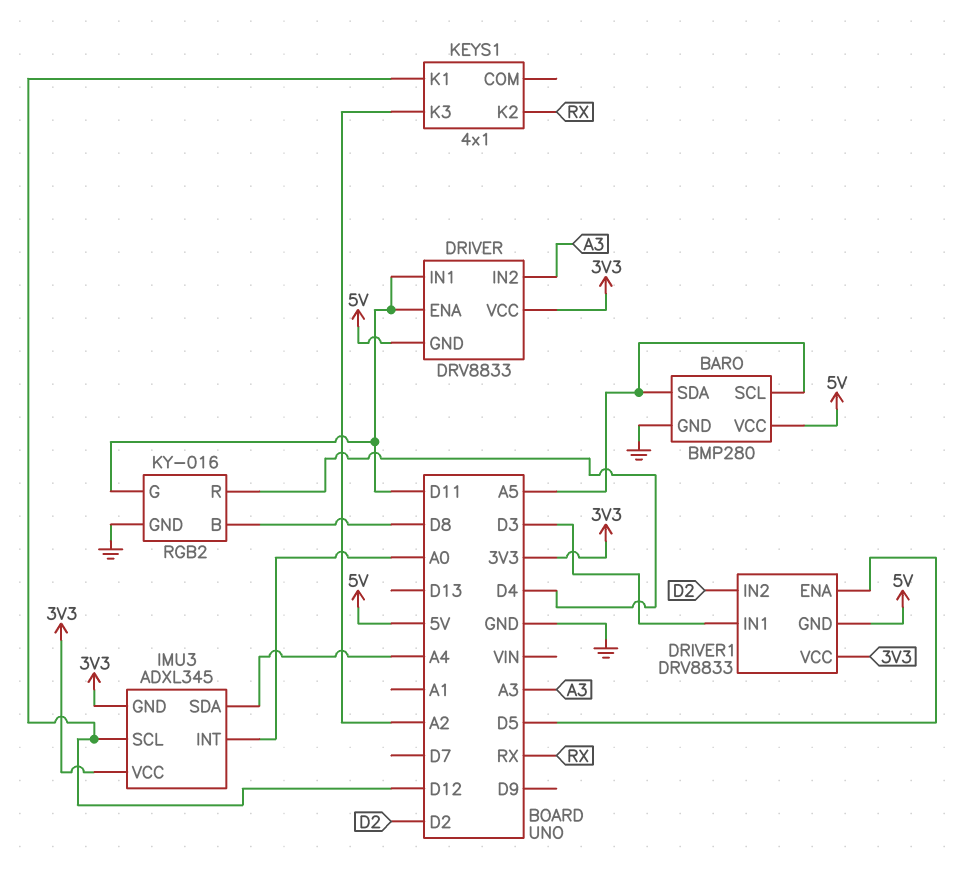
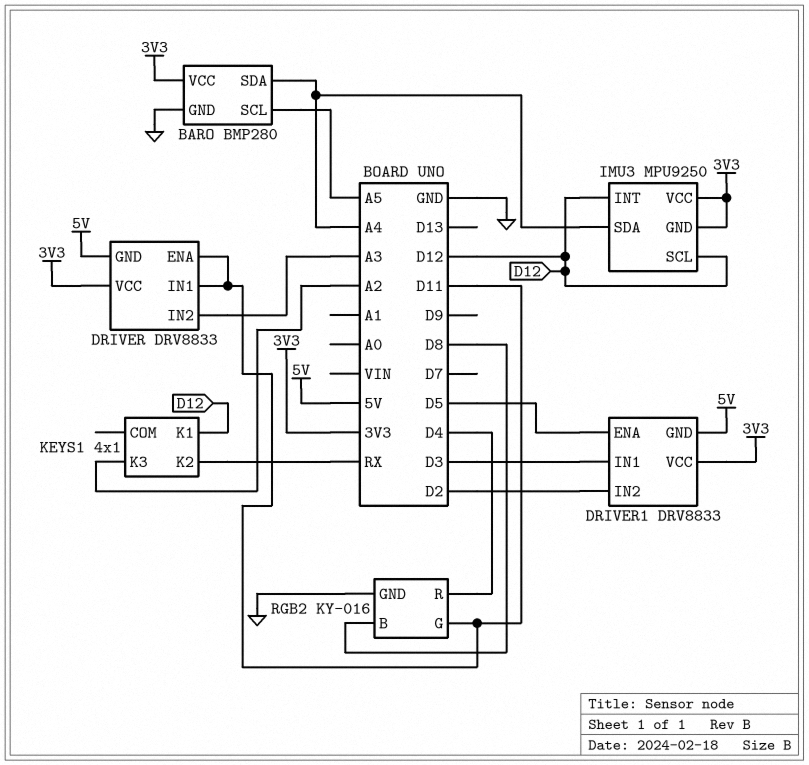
BARO pin SDA: A5 -> A4
BARO pin VCC: 5V -> 3V3
IMU3: ADXL345 -> MPU9250
IMU3 pin INT: A0 -> D12

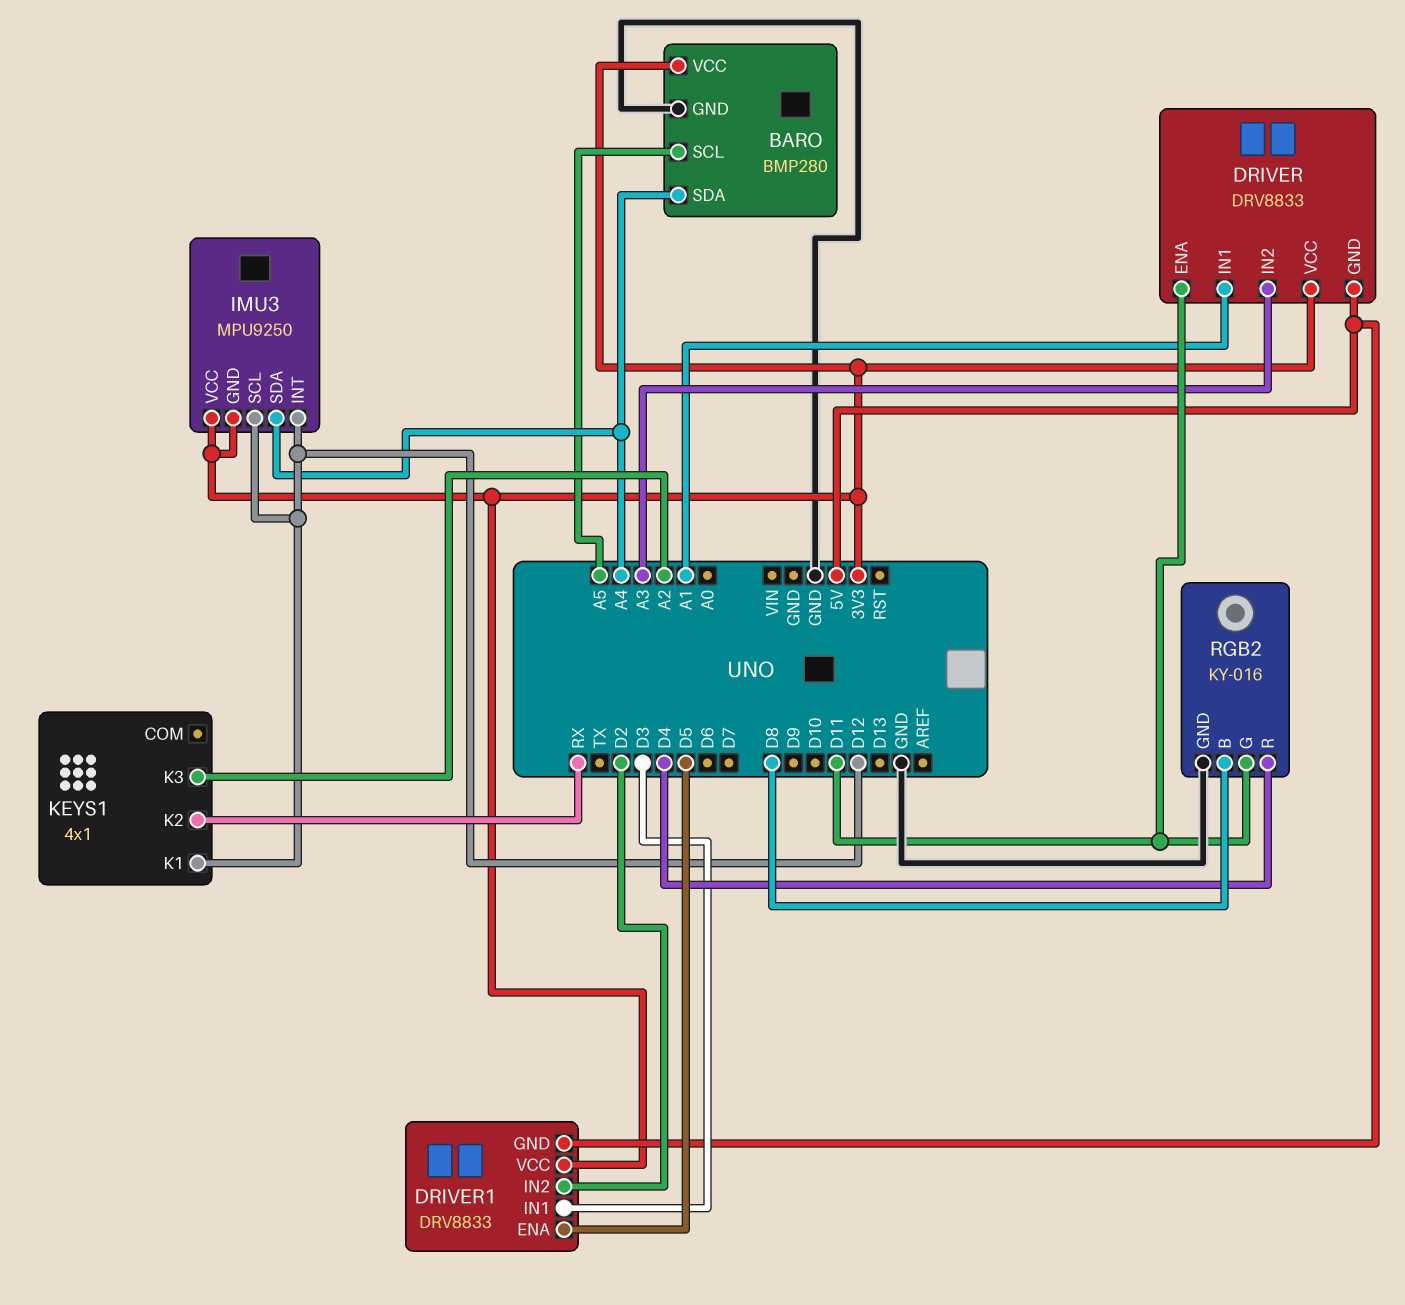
DRIVER pin IN1: D11 -> A1

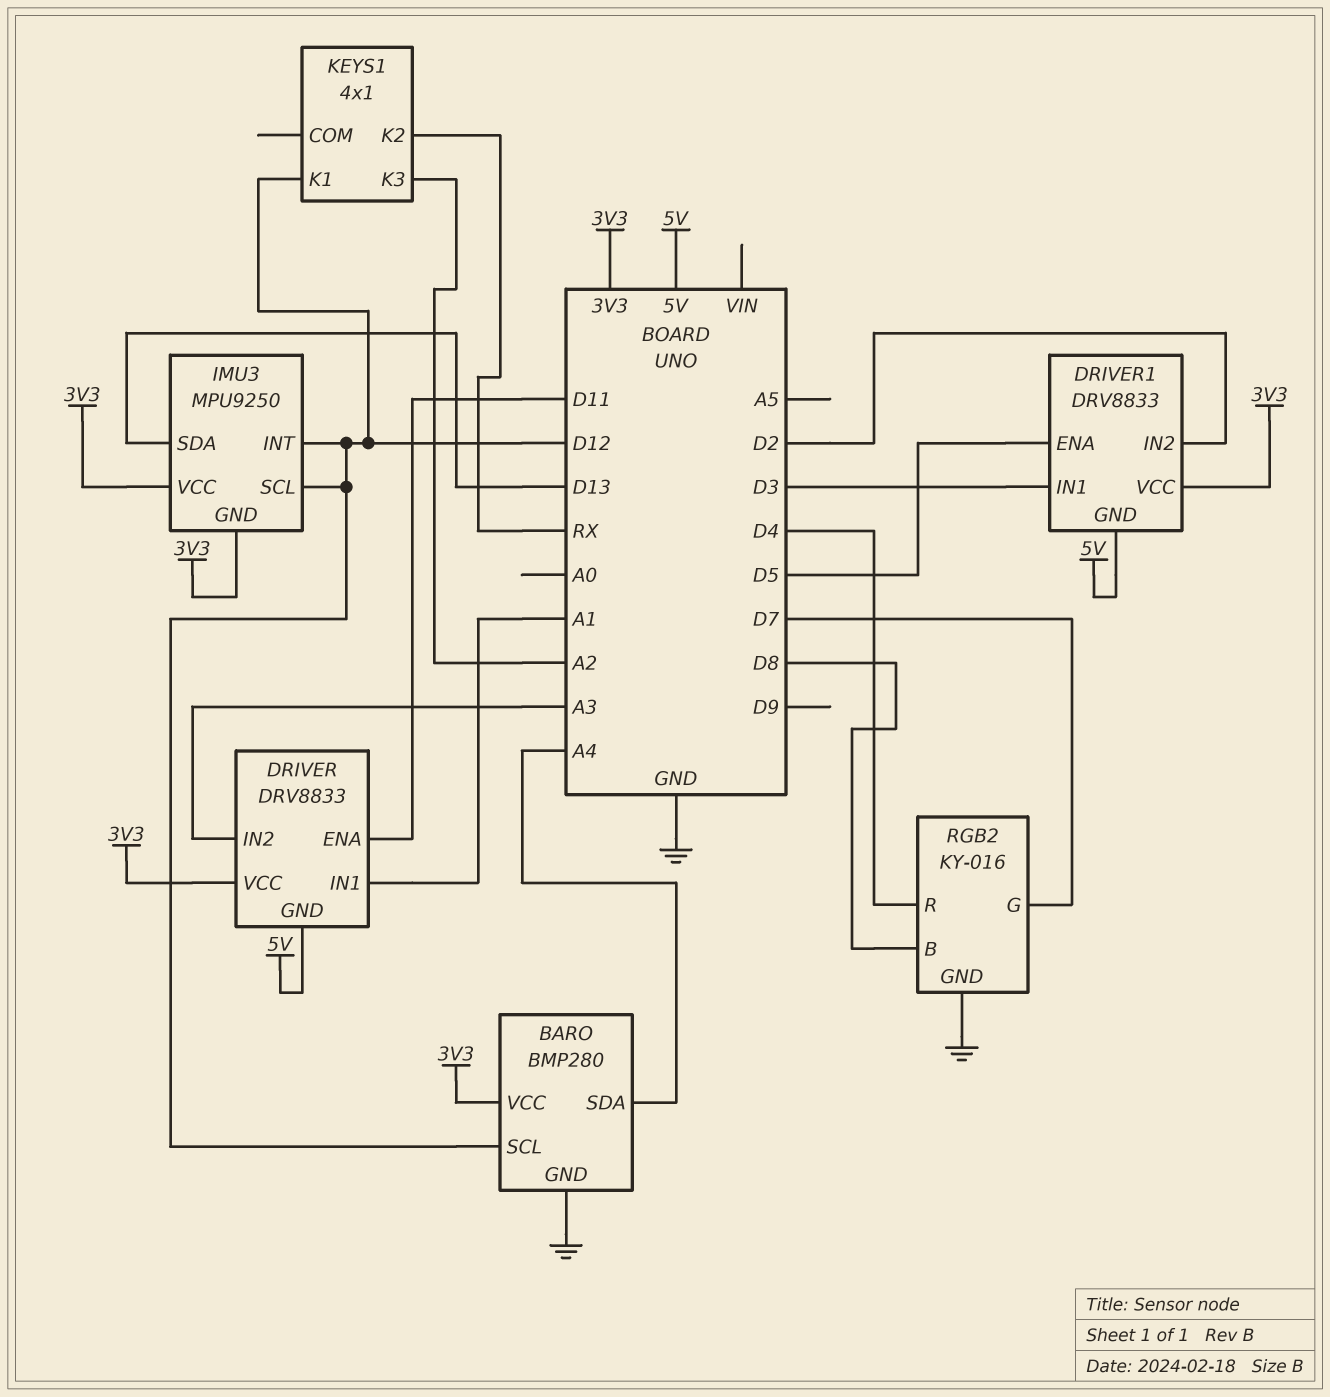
BARO pin SCL: A5 -> D12
IMU3 pin SDA: A4 -> D13
RGB2 pin G: D11 -> D7

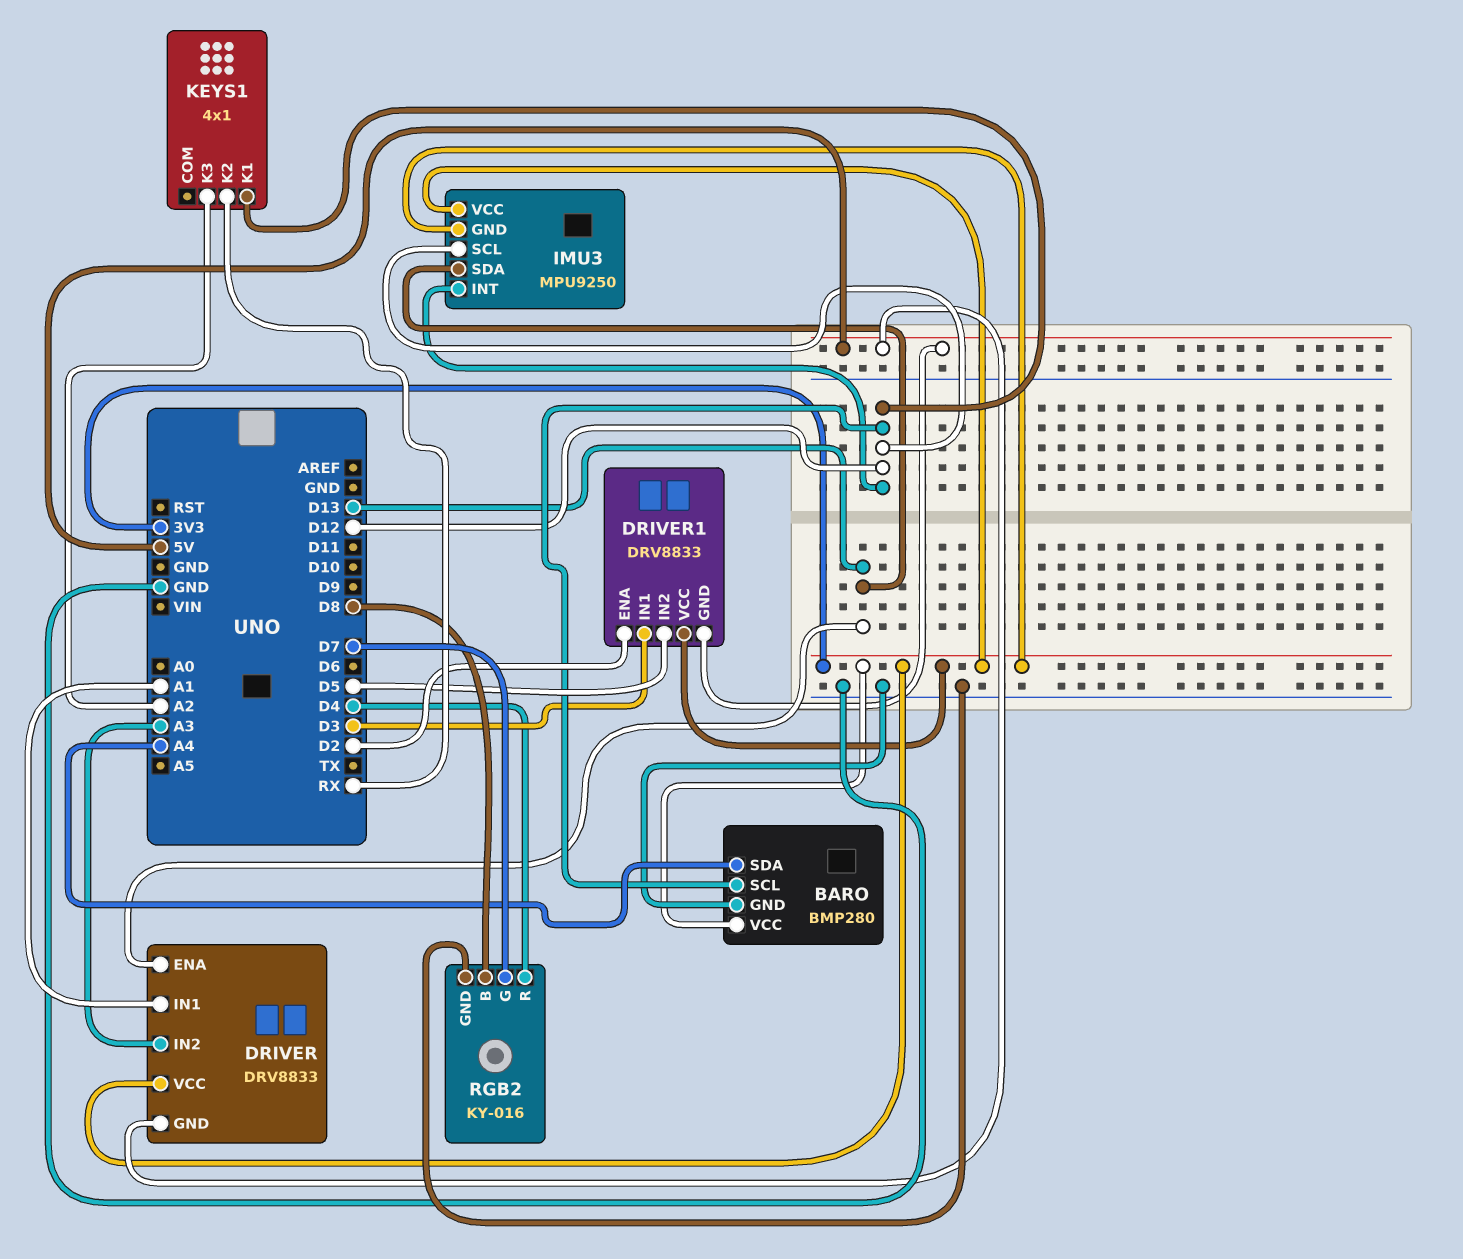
DRIVER pin ENA: D11 -> D13
DRIVER1 pin ENA: D5 -> D2
DRIVER1 pin IN2: D2 -> D5

